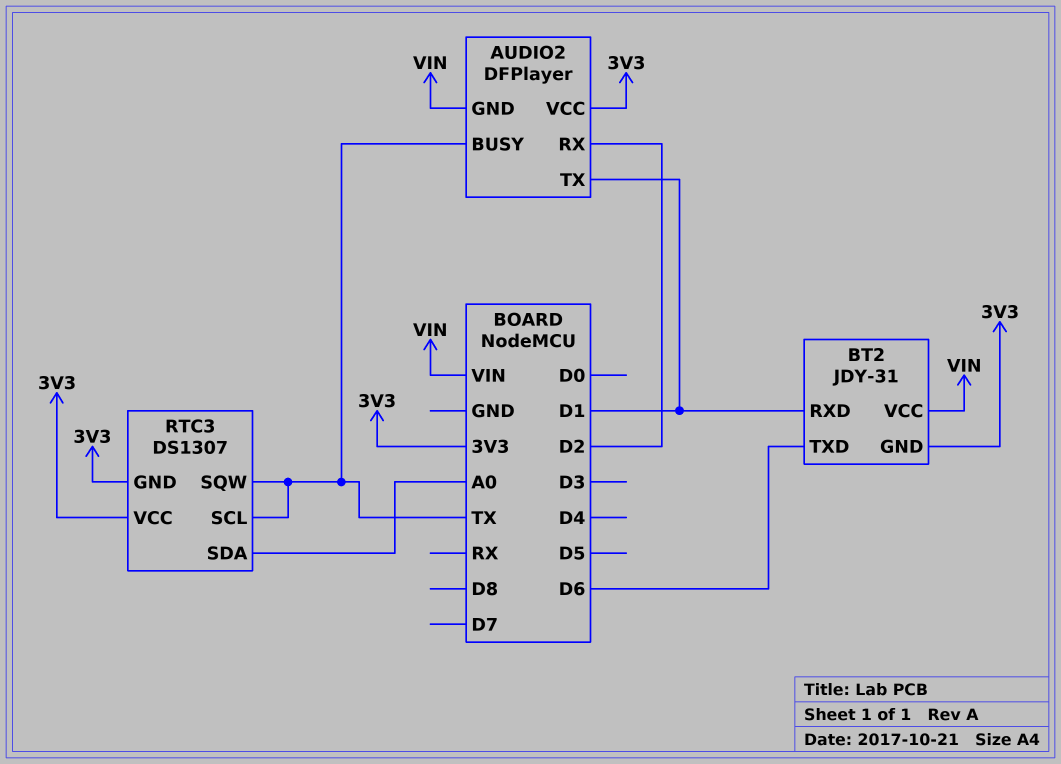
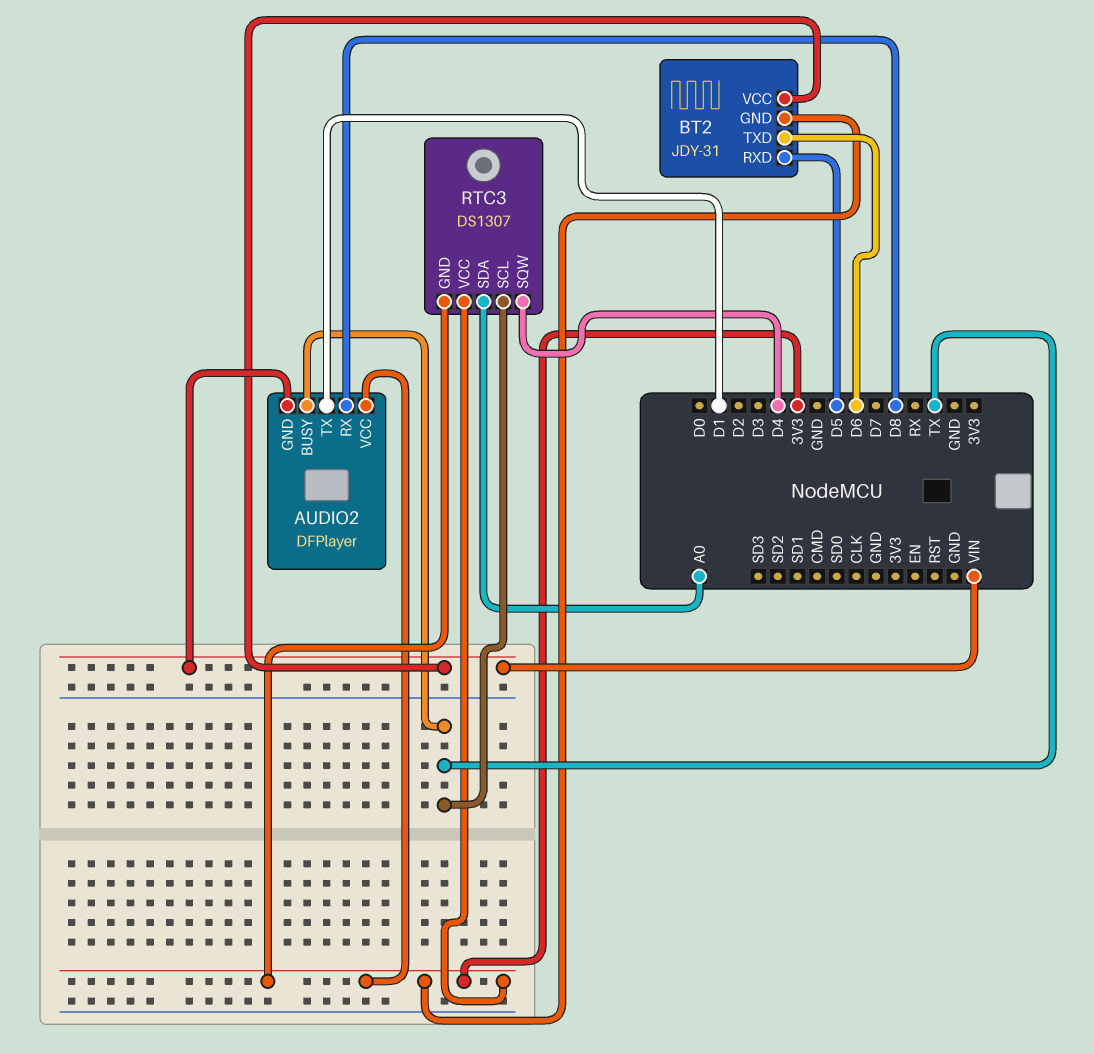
AUDIO2 pin RX: D2 -> D8
BT2 pin RXD: D1 -> D5
RTC3 pin SQW: TX -> D4

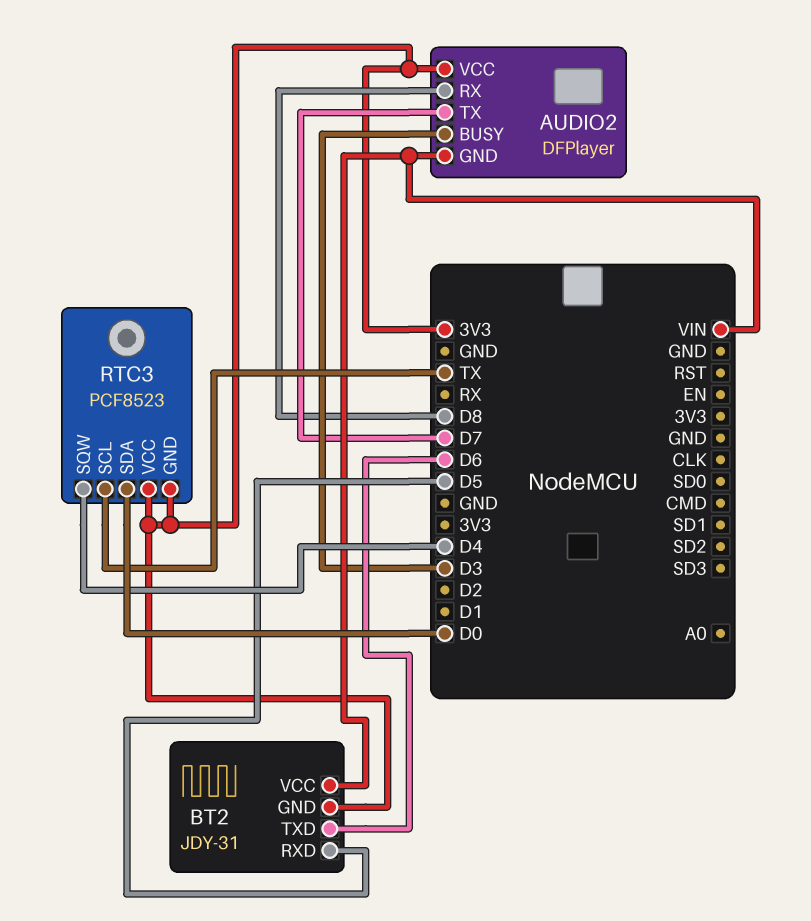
AUDIO2 pin BUSY: TX -> D3
AUDIO2 pin TX: D1 -> D7
RTC3: DS1307 -> PCF8523
RTC3 pin SDA: A0 -> D0

